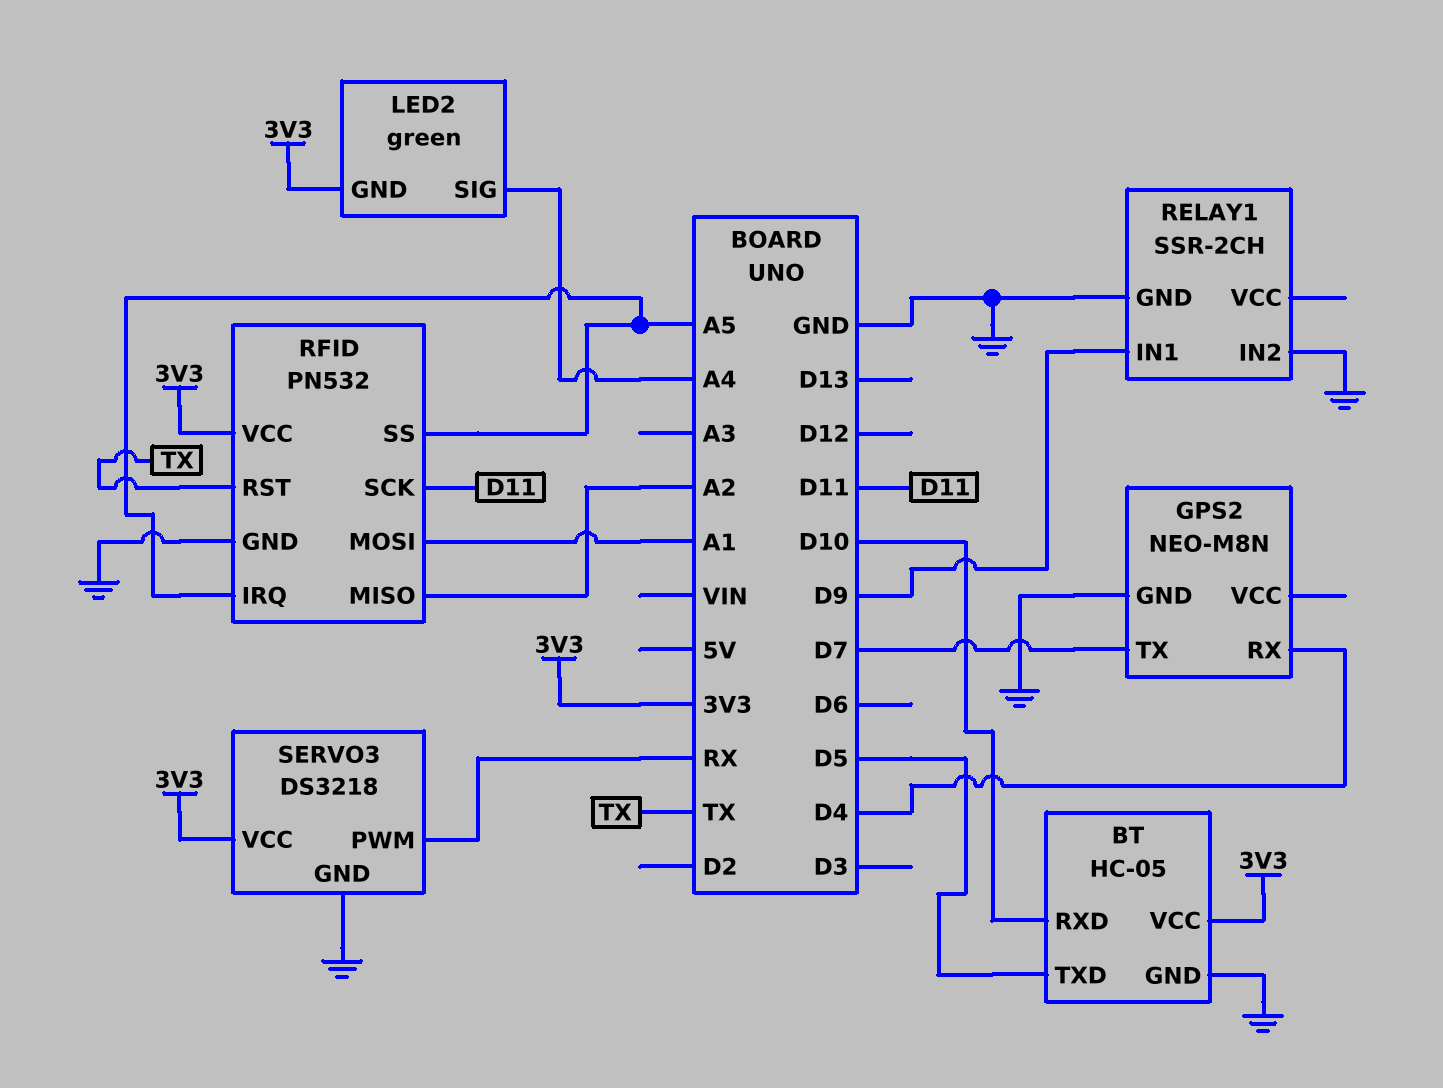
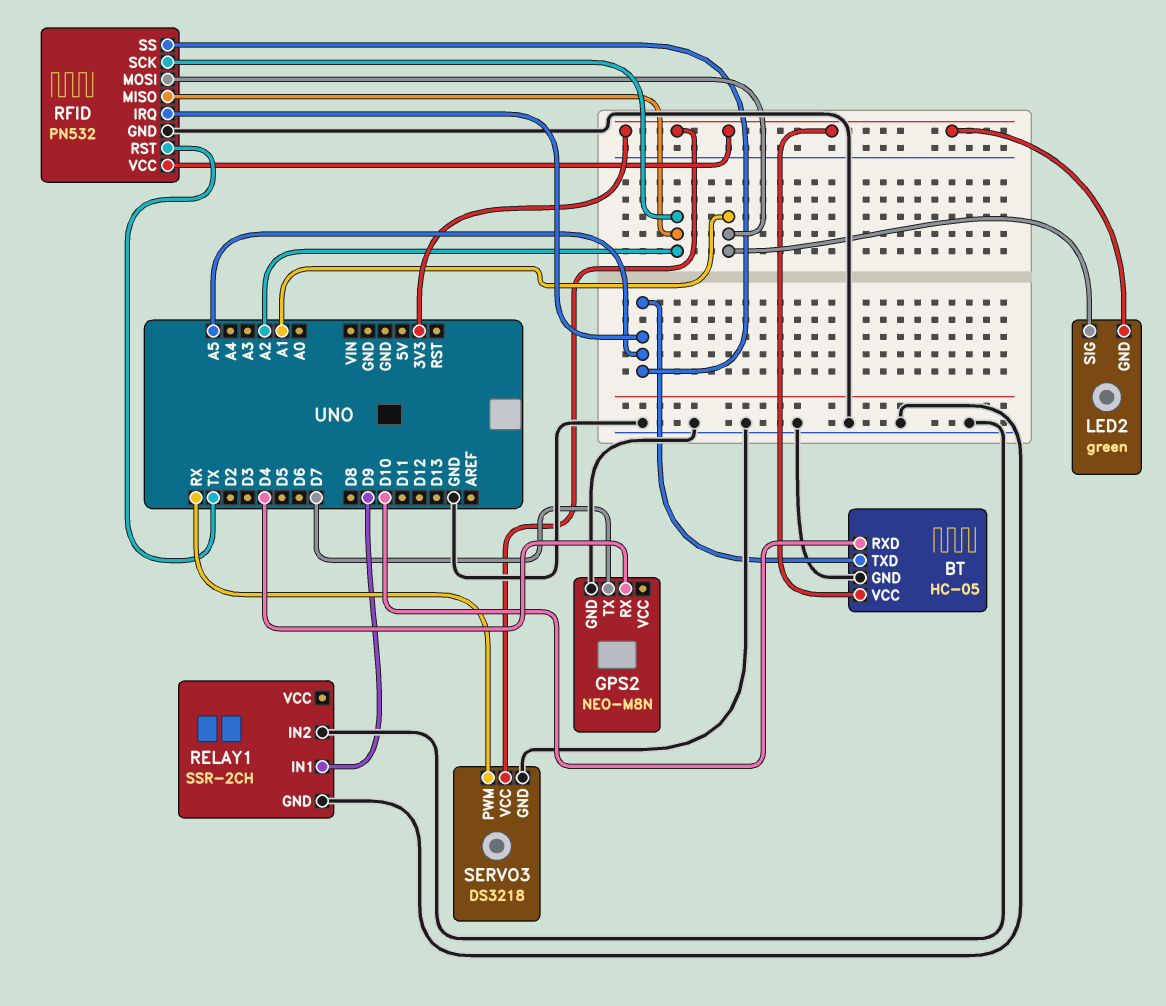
BT pin TXD: D5 -> A5
LED2 pin SIG: A4 -> A1
RFID pin SCK: D11 -> A2

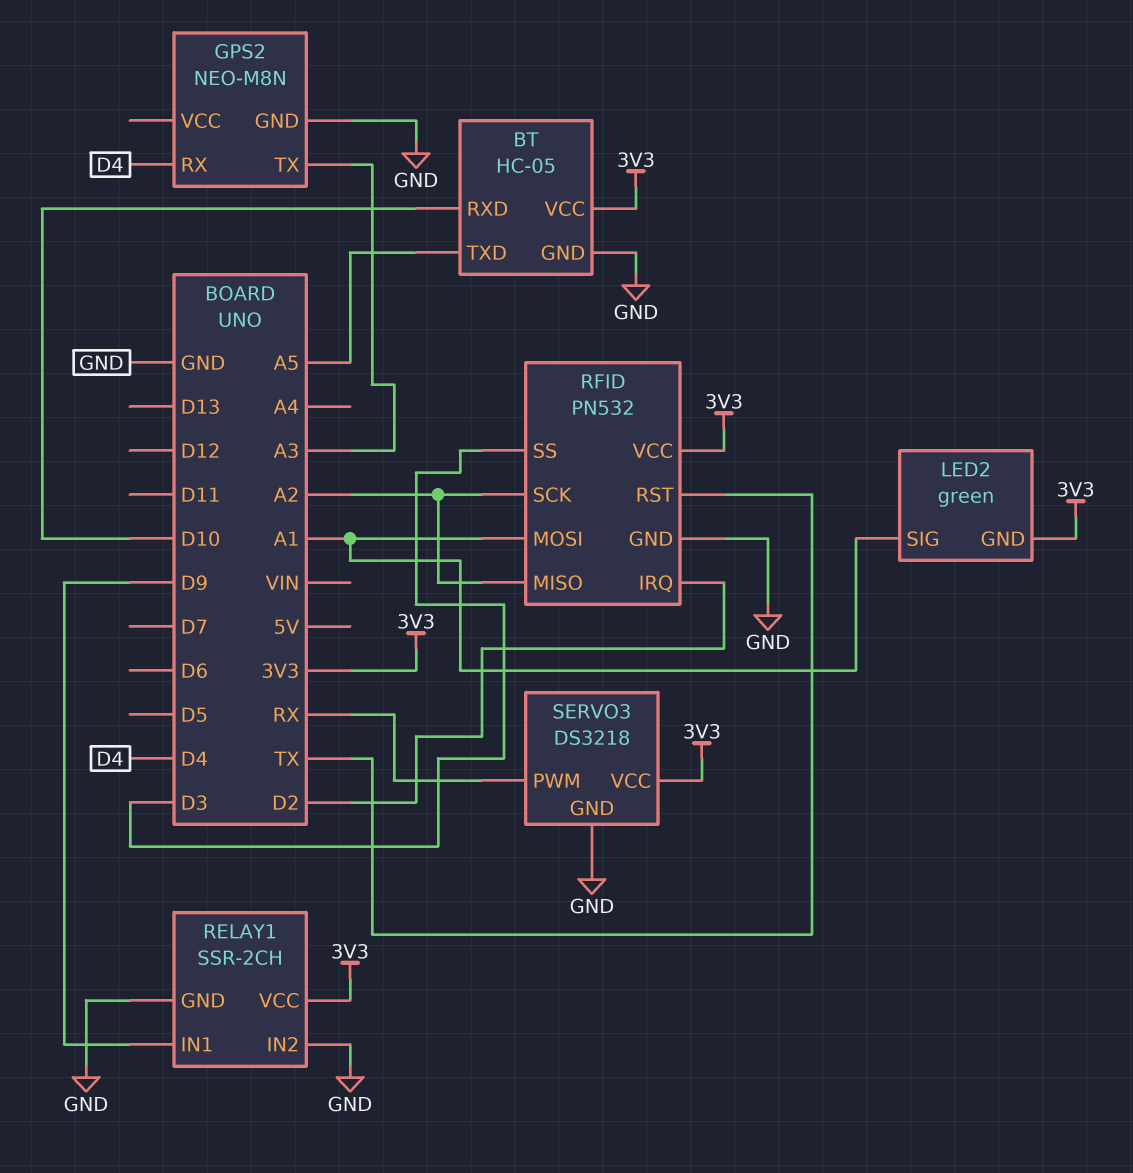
GPS2 pin TX: D7 -> A3
RELAY1 pin VCC: none -> 3V3
RFID pin IRQ: A5 -> D2
RFID pin SS: A5 -> D3

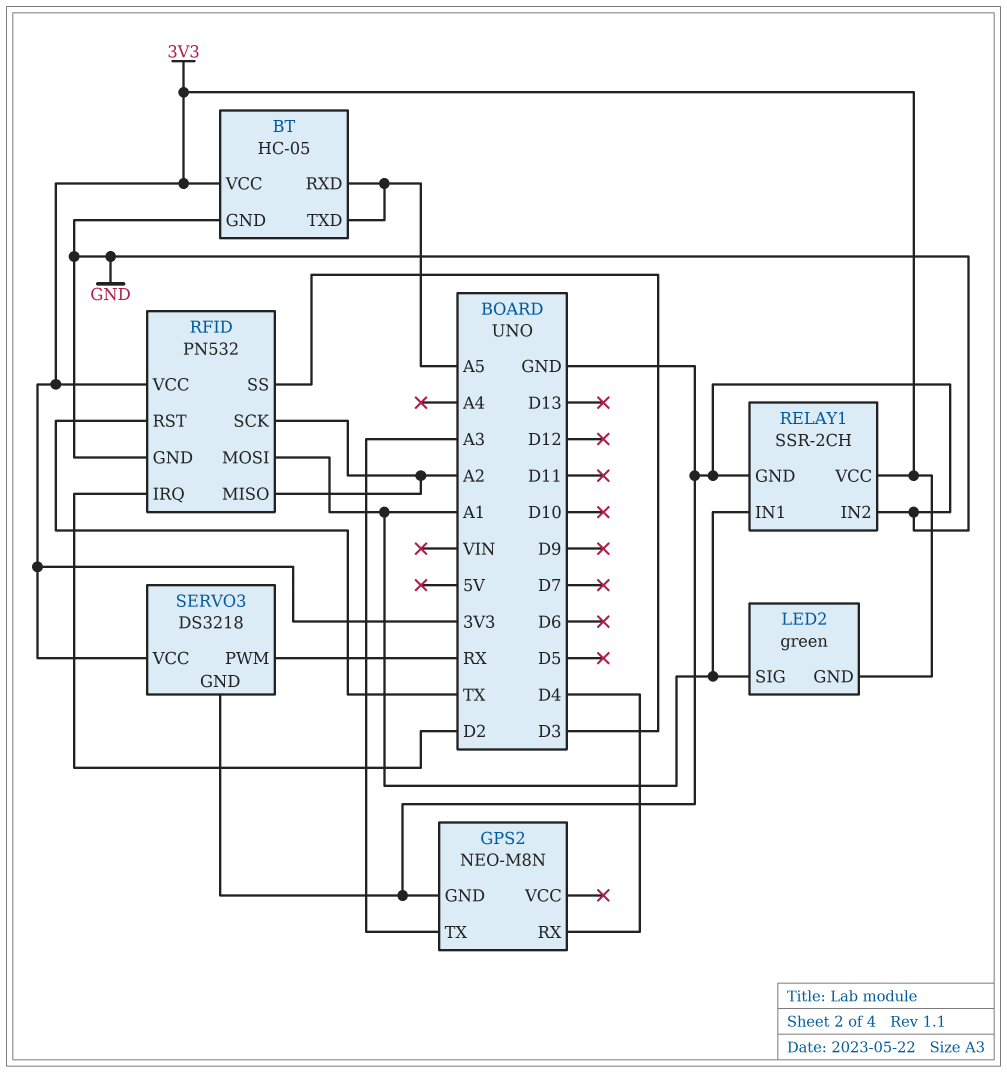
BT pin RXD: D10 -> A5
RELAY1 pin IN1: D9 -> A1

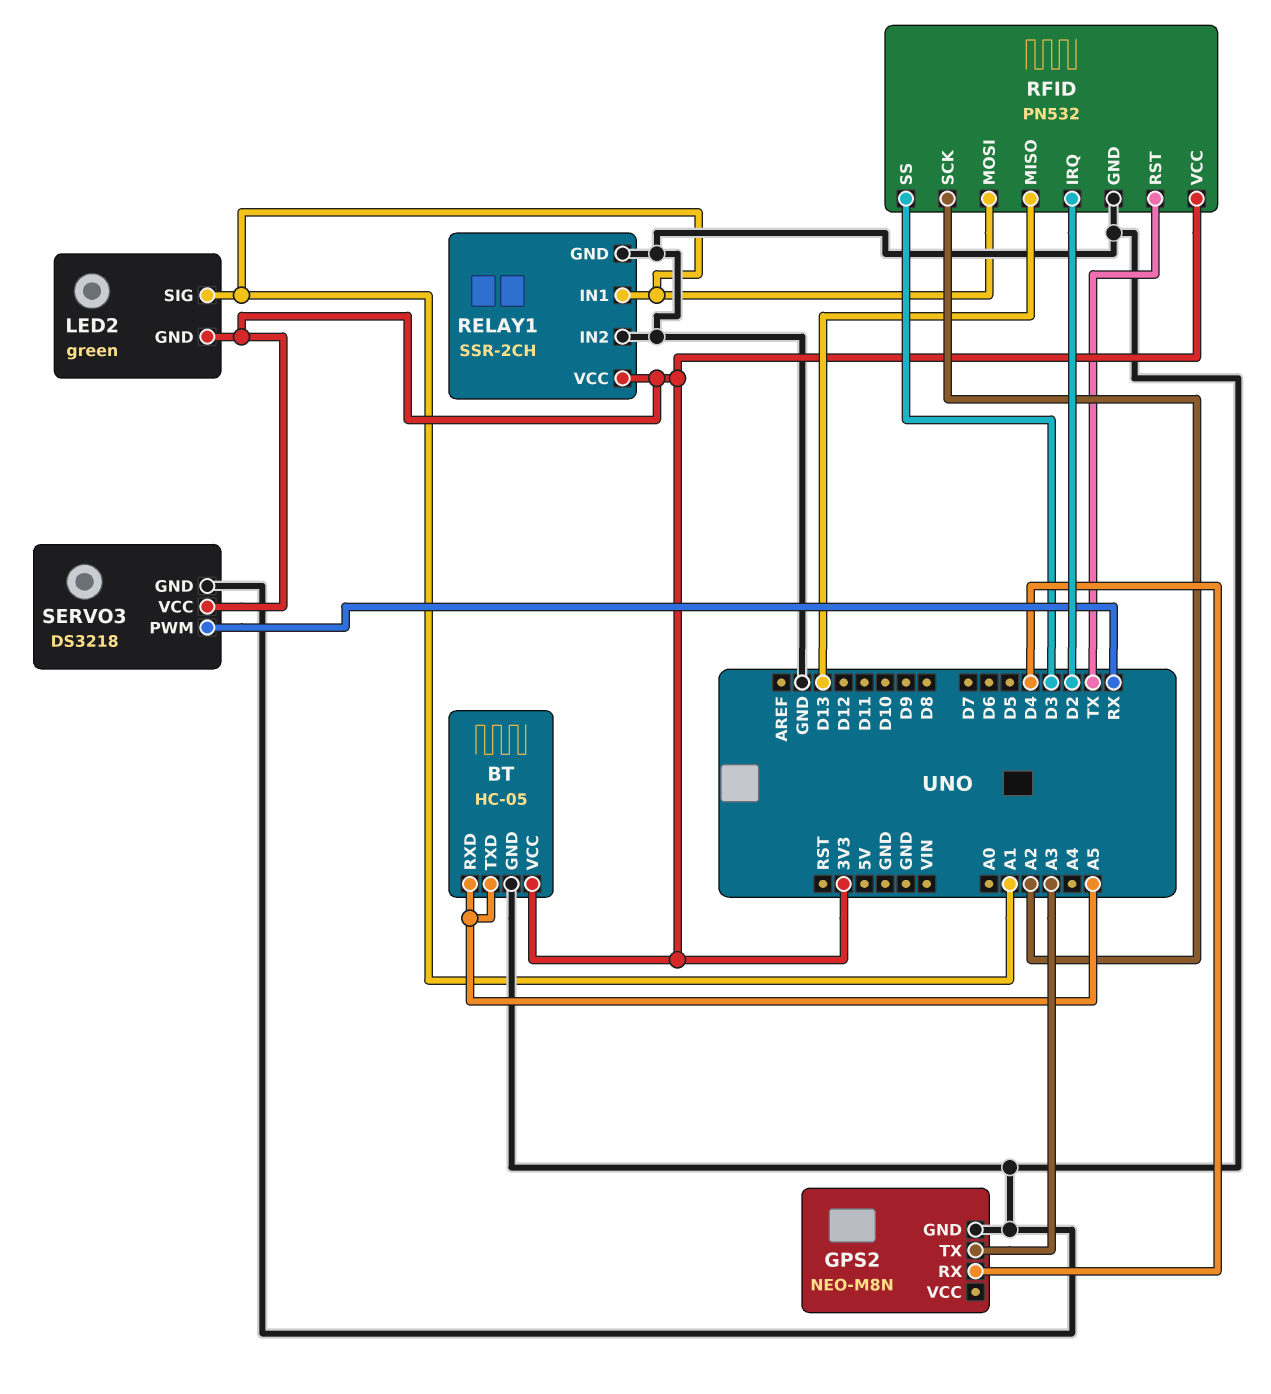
RFID pin MISO: A2 -> D13

